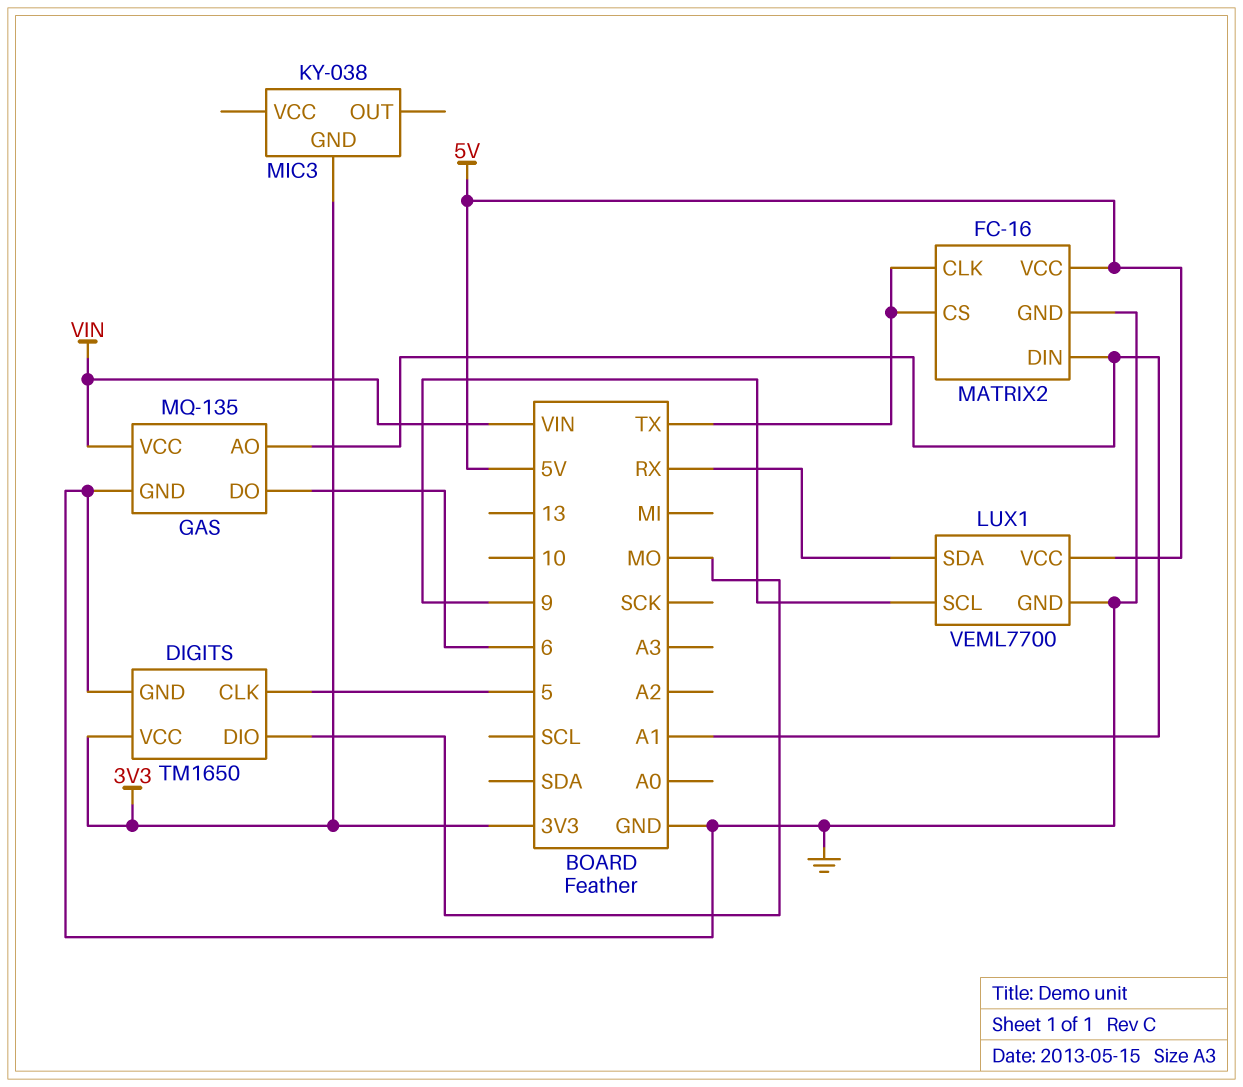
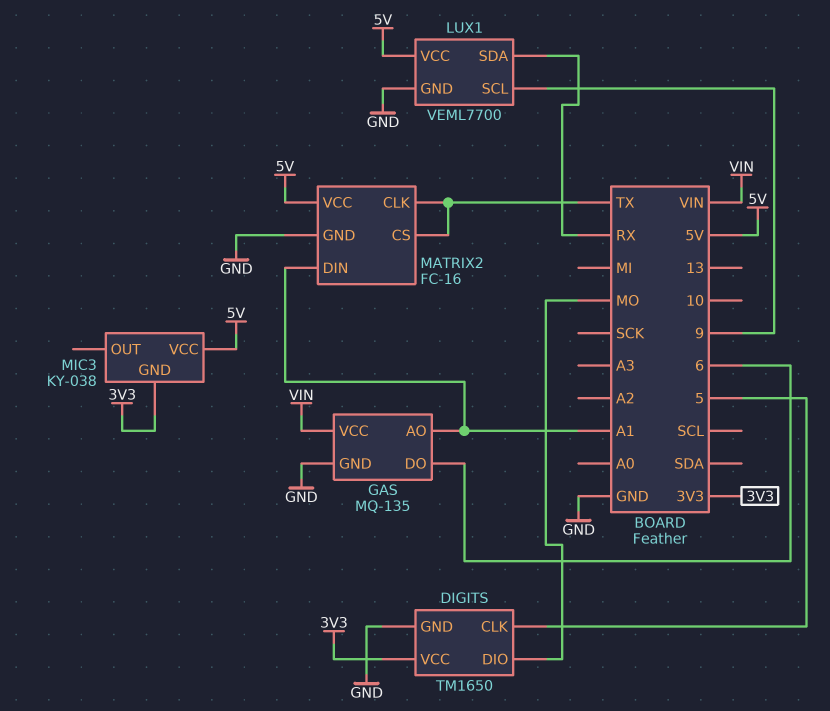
MIC3 pin VCC: none -> 5V

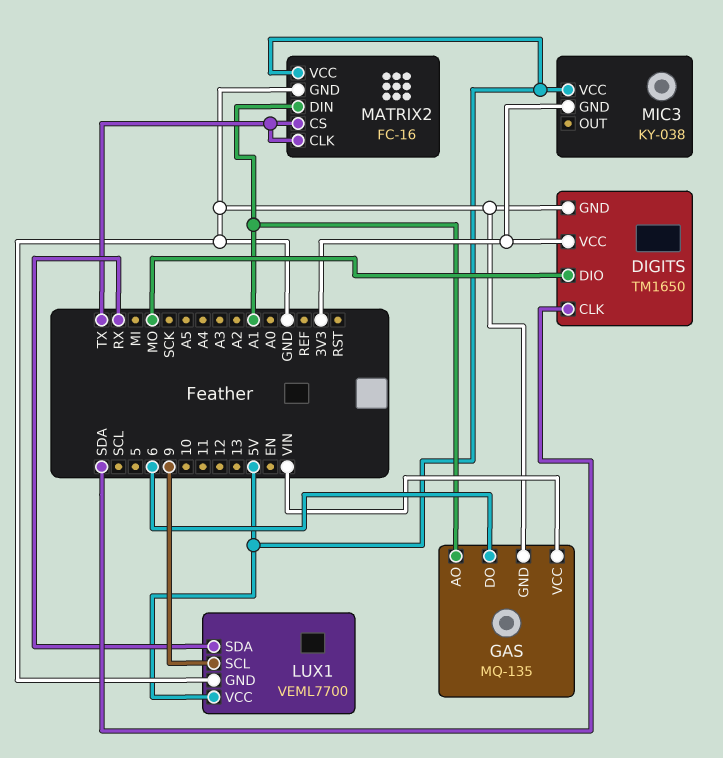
DIGITS pin CLK: 5 -> SDA

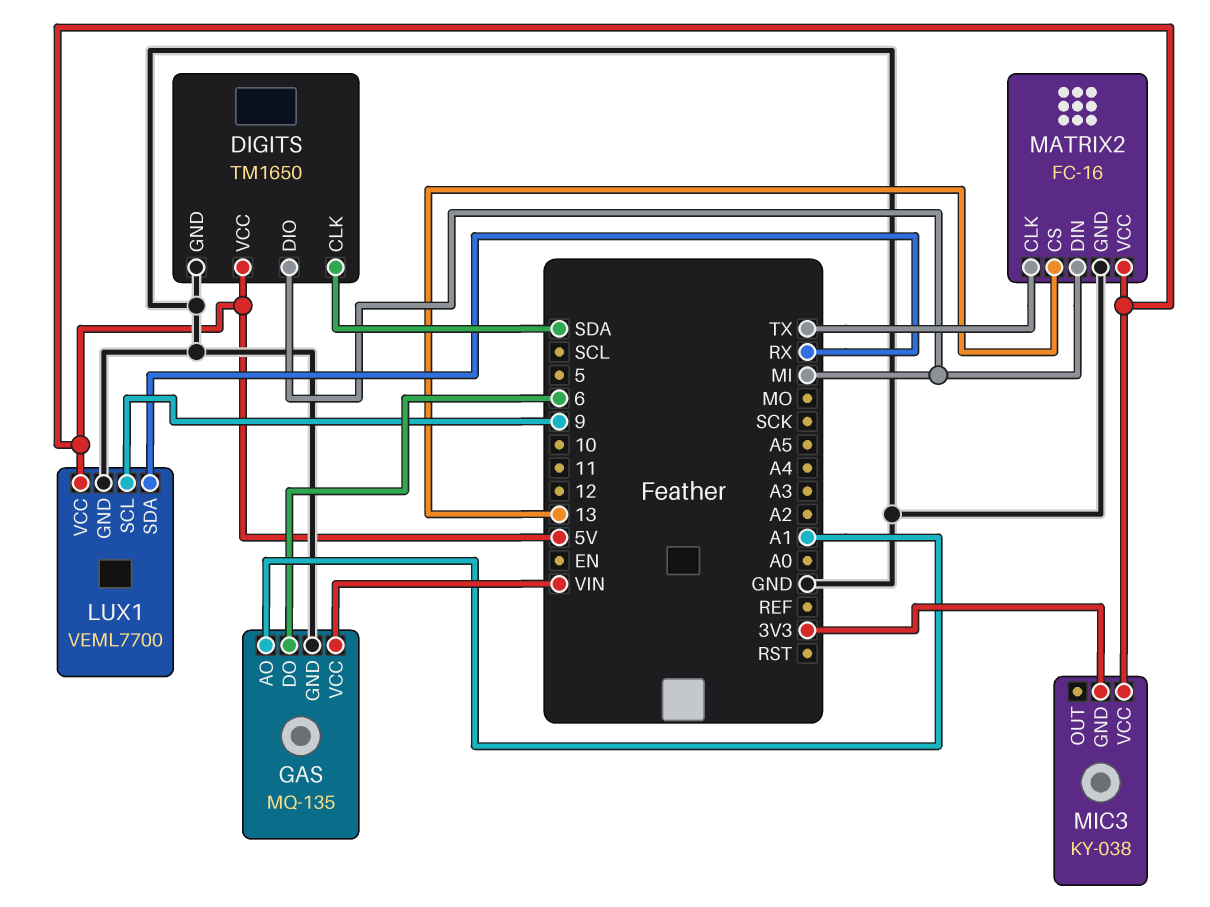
DIGITS pin DIO: MO -> MI
DIGITS pin VCC: 3V3 -> 5V
MATRIX2 pin CS: TX -> 13
MATRIX2 pin DIN: A1 -> MI

